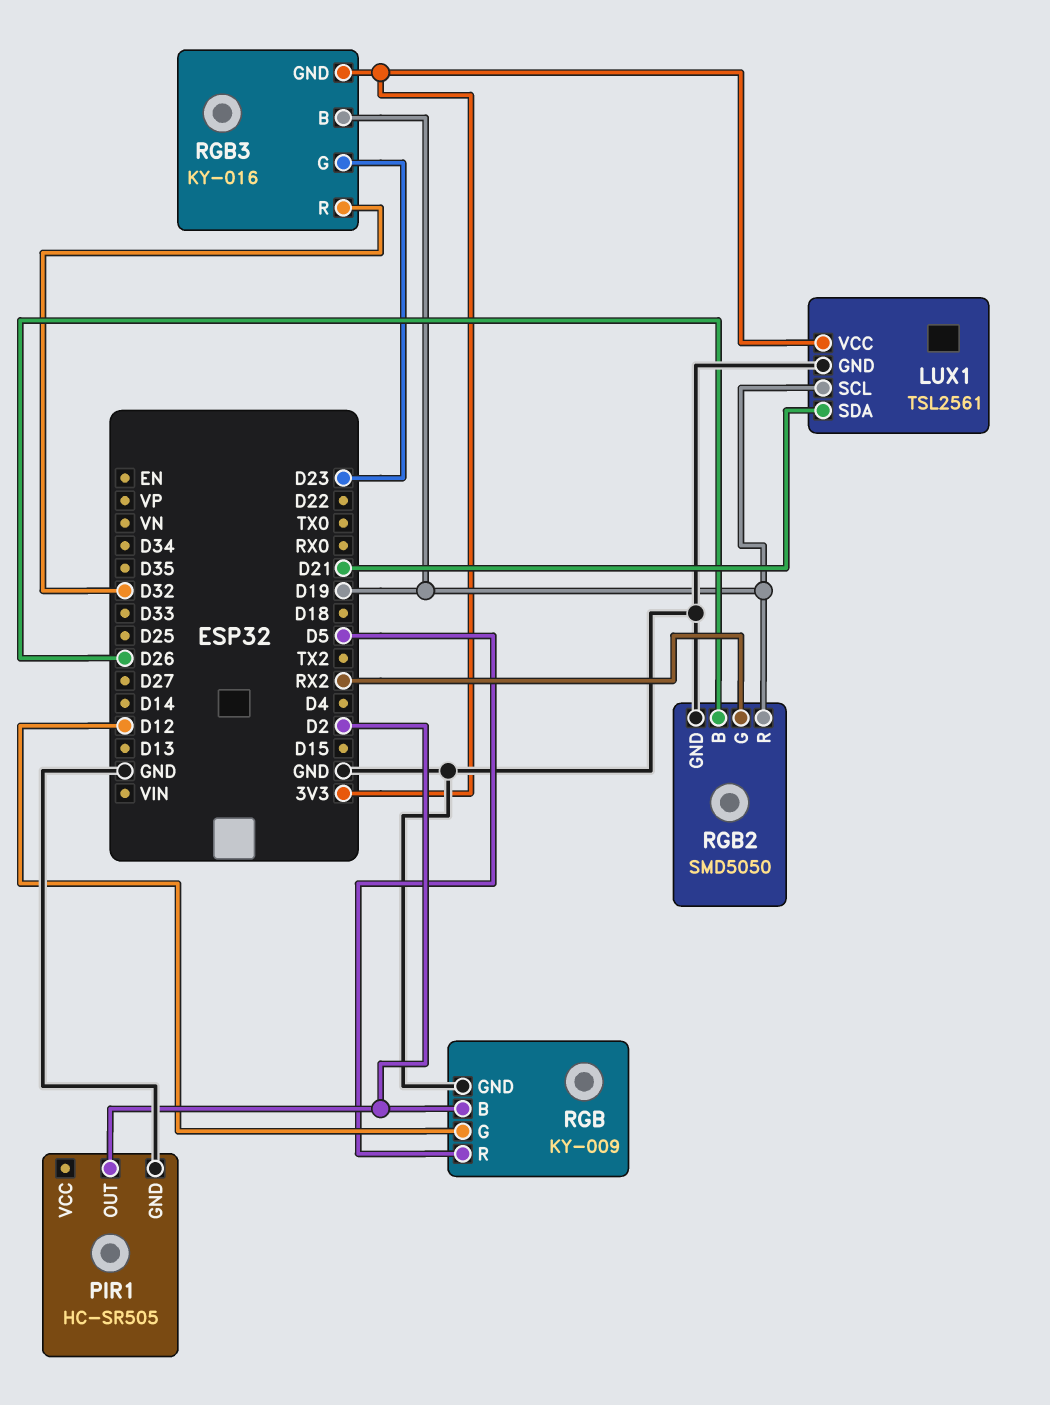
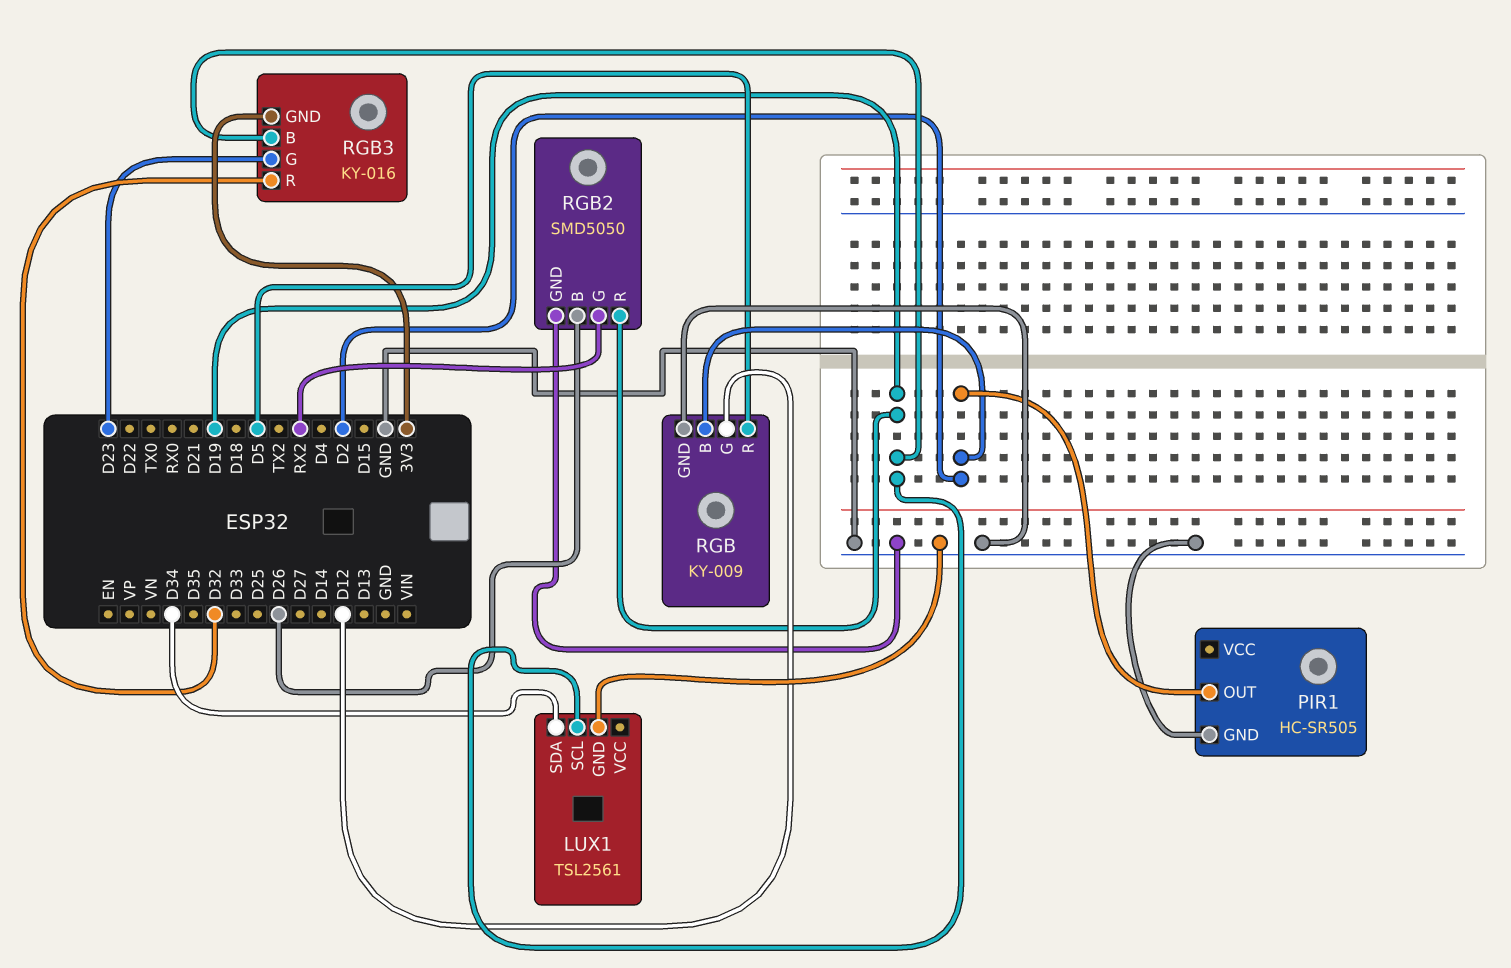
LUX1 pin SDA: D21 -> D34
LUX1 pin VCC: 3V3 -> none

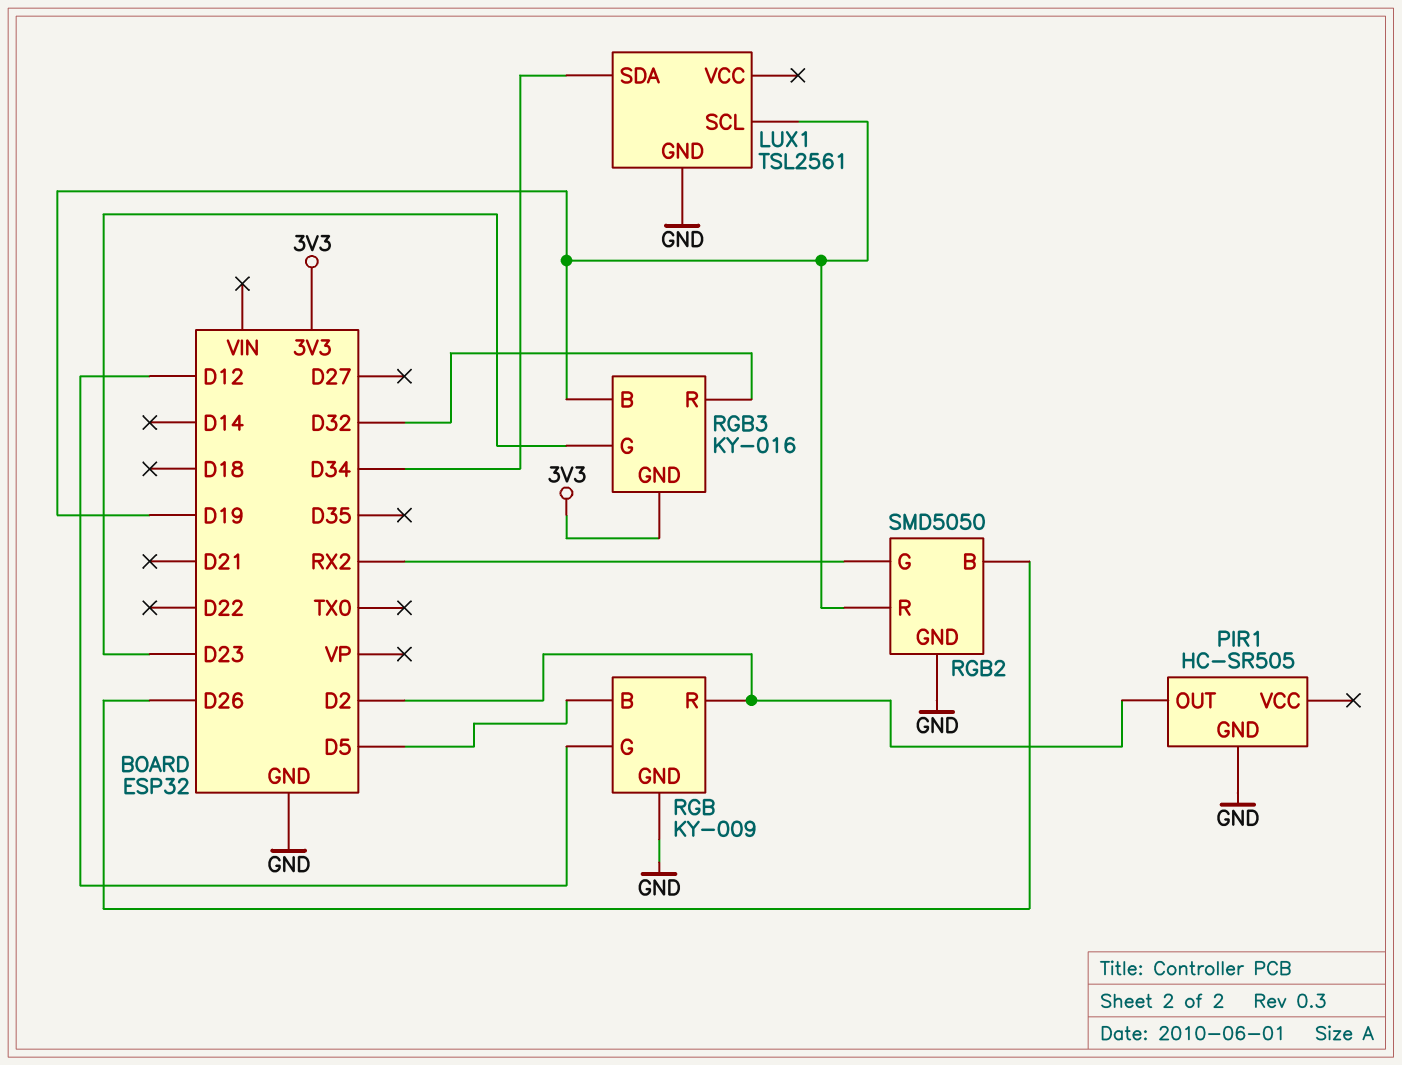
RGB pin B: D2 -> D5
RGB pin R: D5 -> D2

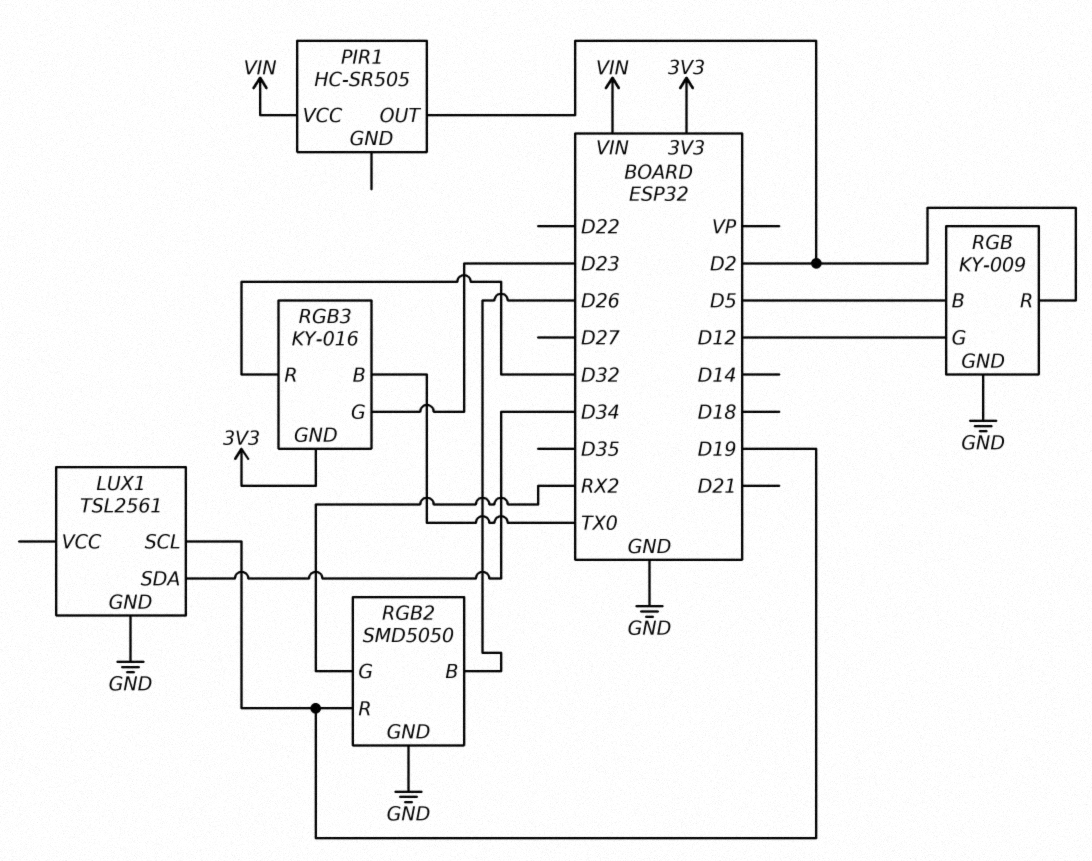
PIR1 pin GND: GND -> none
PIR1 pin VCC: none -> VIN
RGB3 pin B: D19 -> TX0

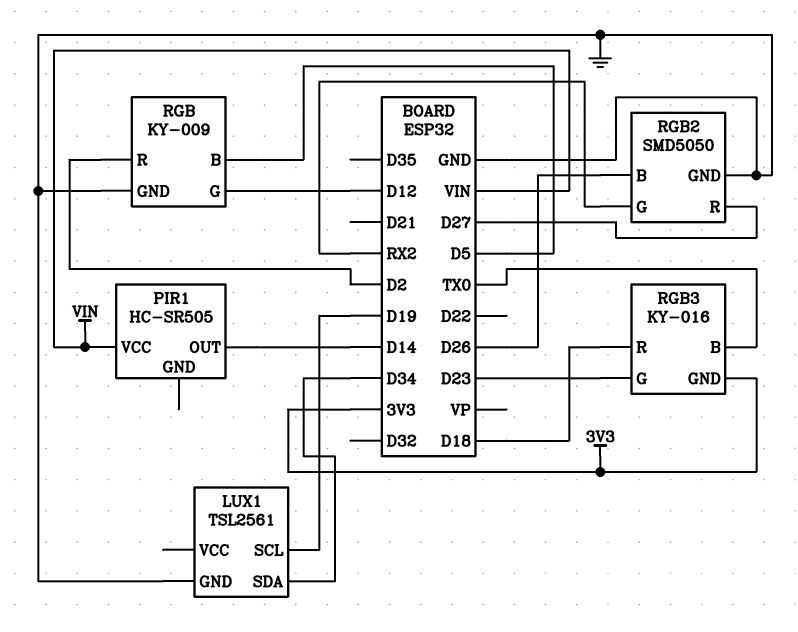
PIR1 pin OUT: D2 -> D14
RGB2 pin R: D19 -> D27
RGB3 pin R: D32 -> D18

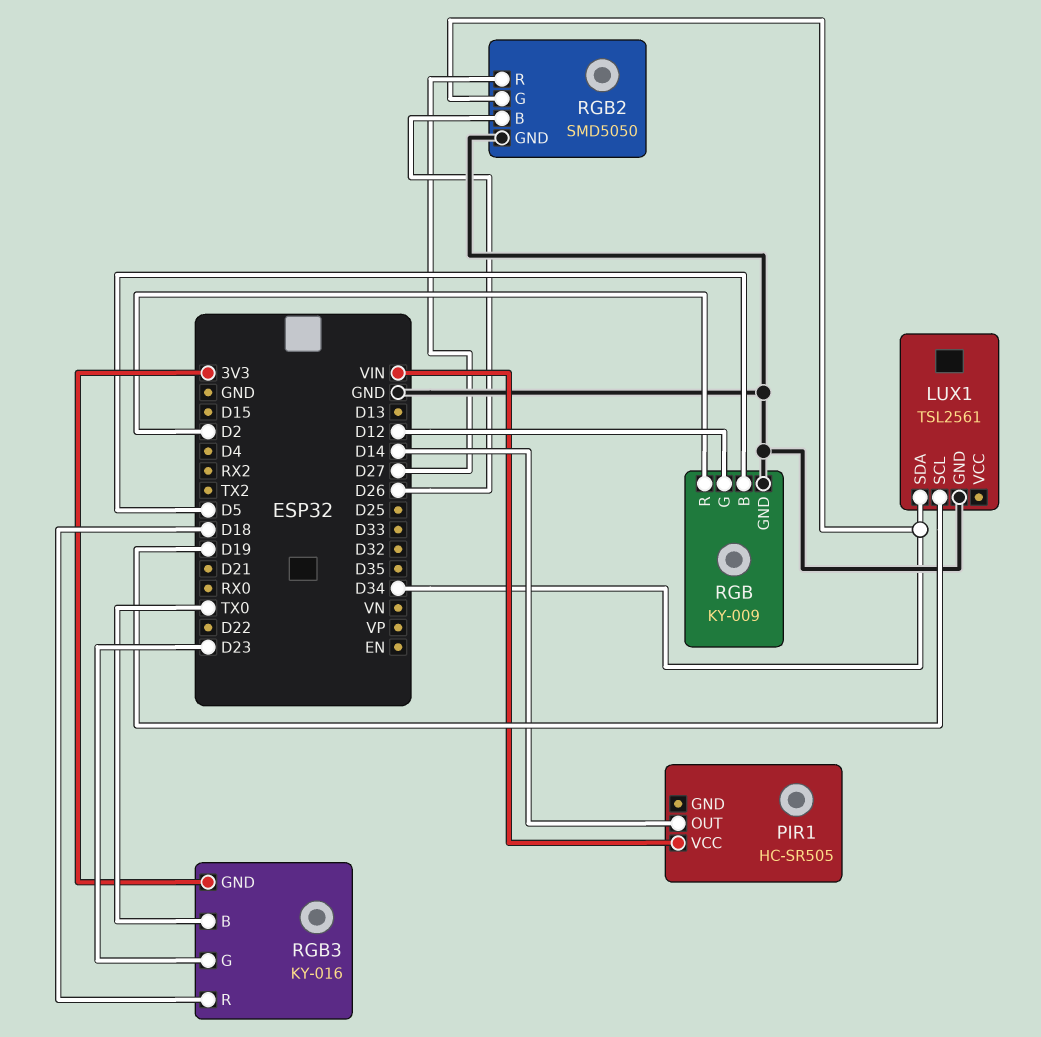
RGB2 pin G: RX2 -> D34

